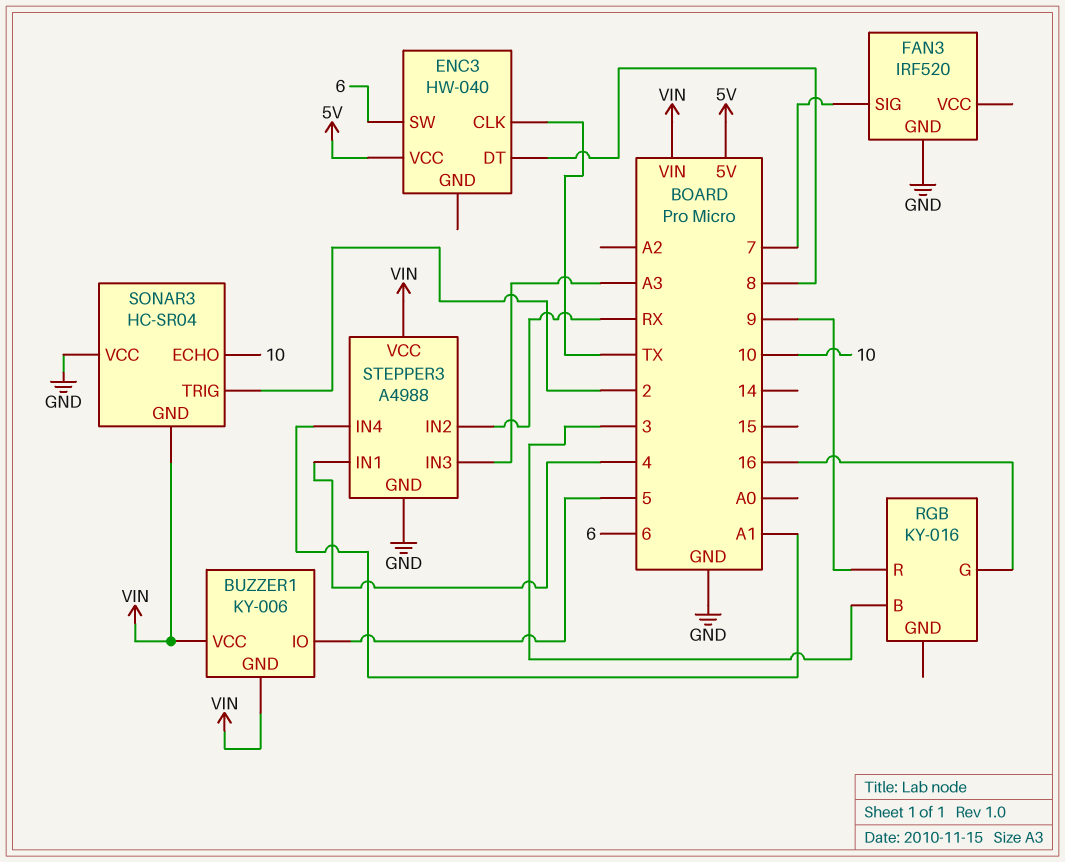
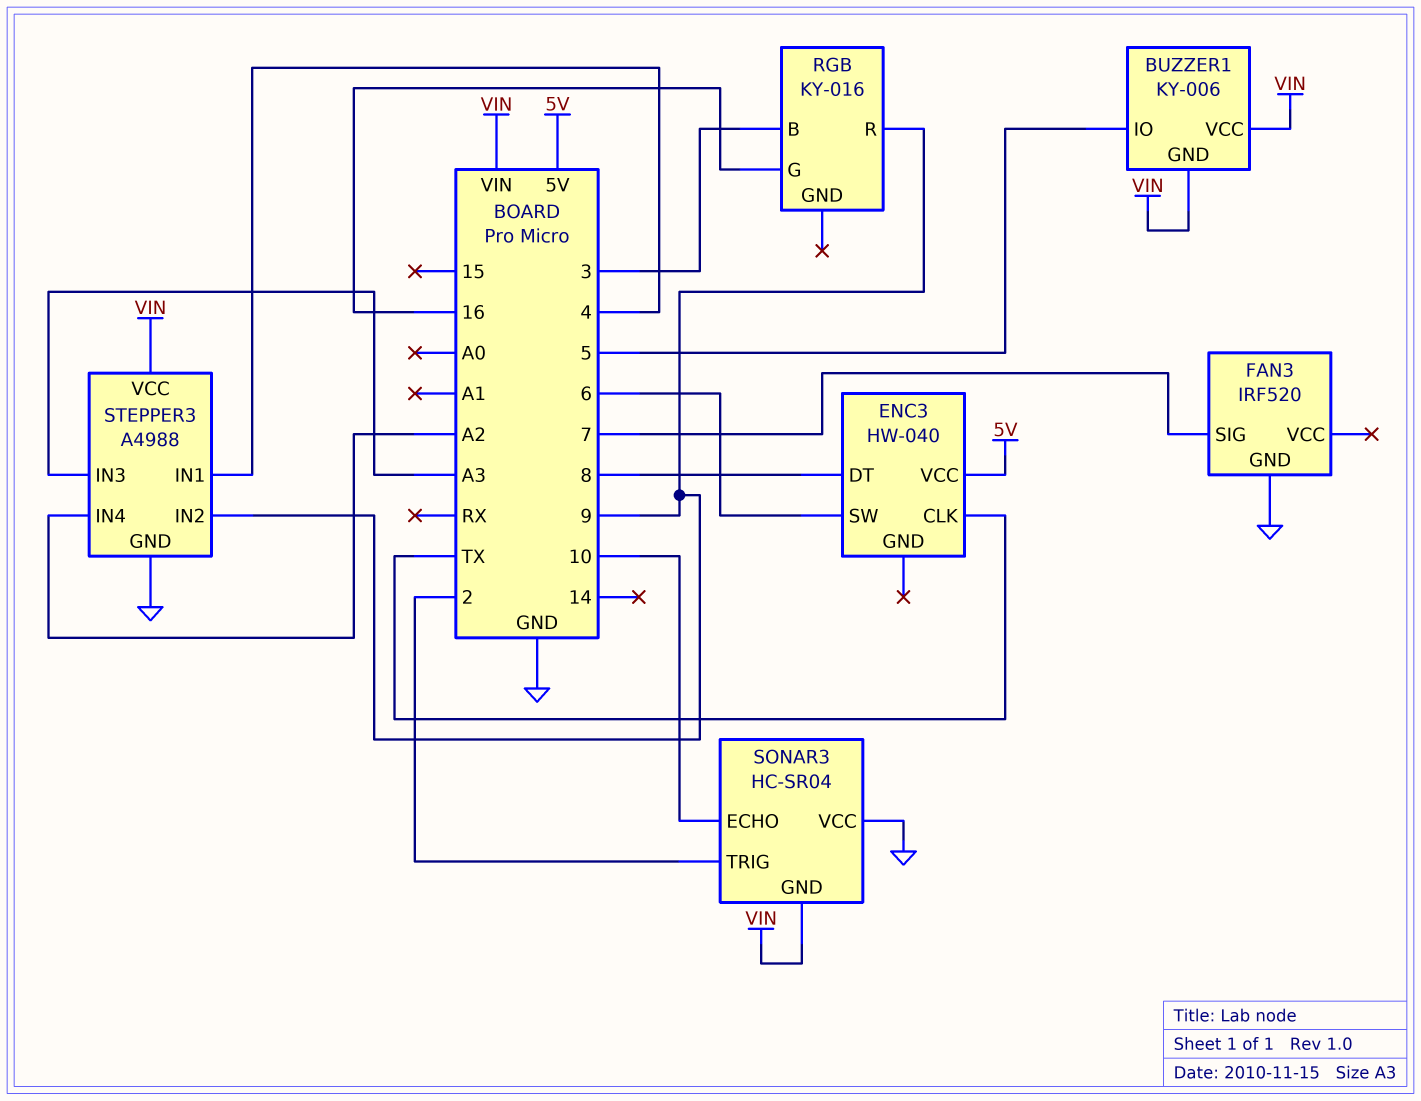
STEPPER3 pin IN2: RX -> 9
STEPPER3 pin IN4: A1 -> A2

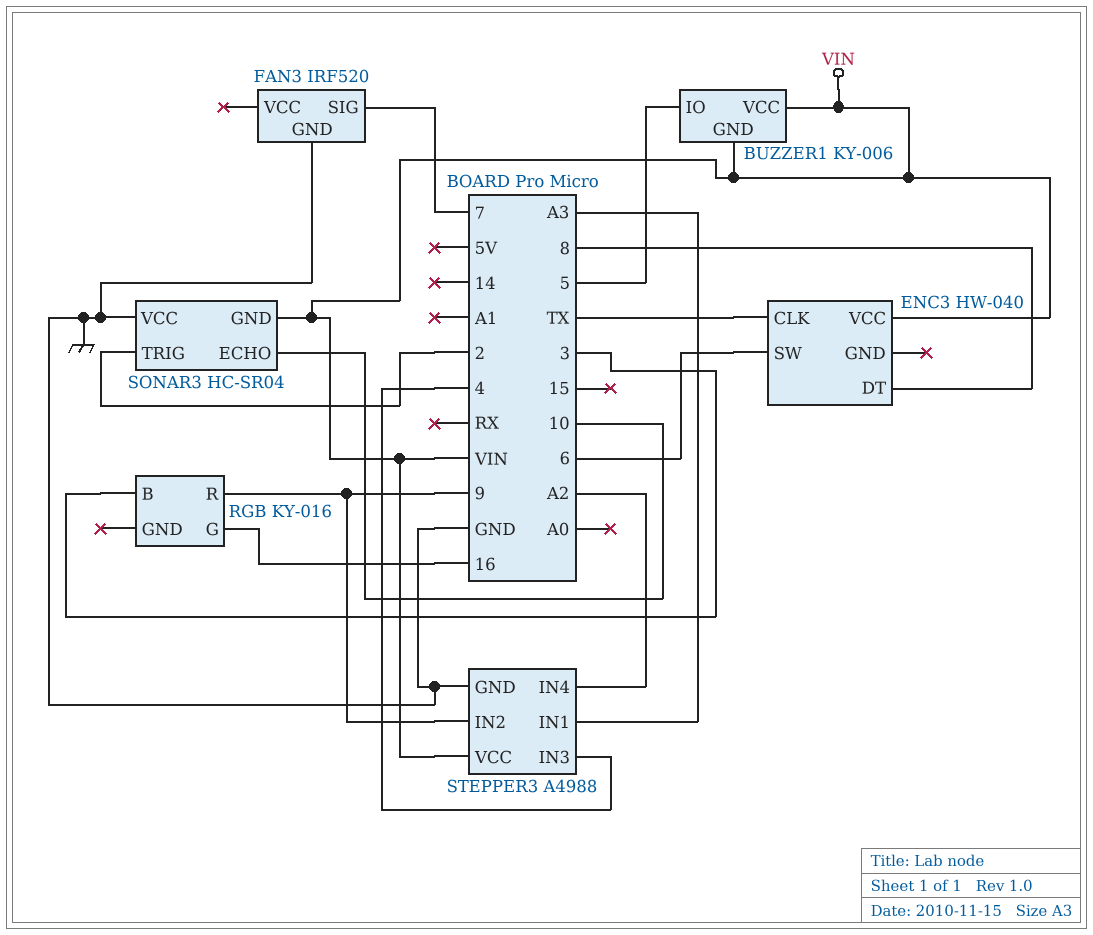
ENC3 pin VCC: 5V -> VIN
STEPPER3 pin IN1: 4 -> A3
STEPPER3 pin IN3: A3 -> 4

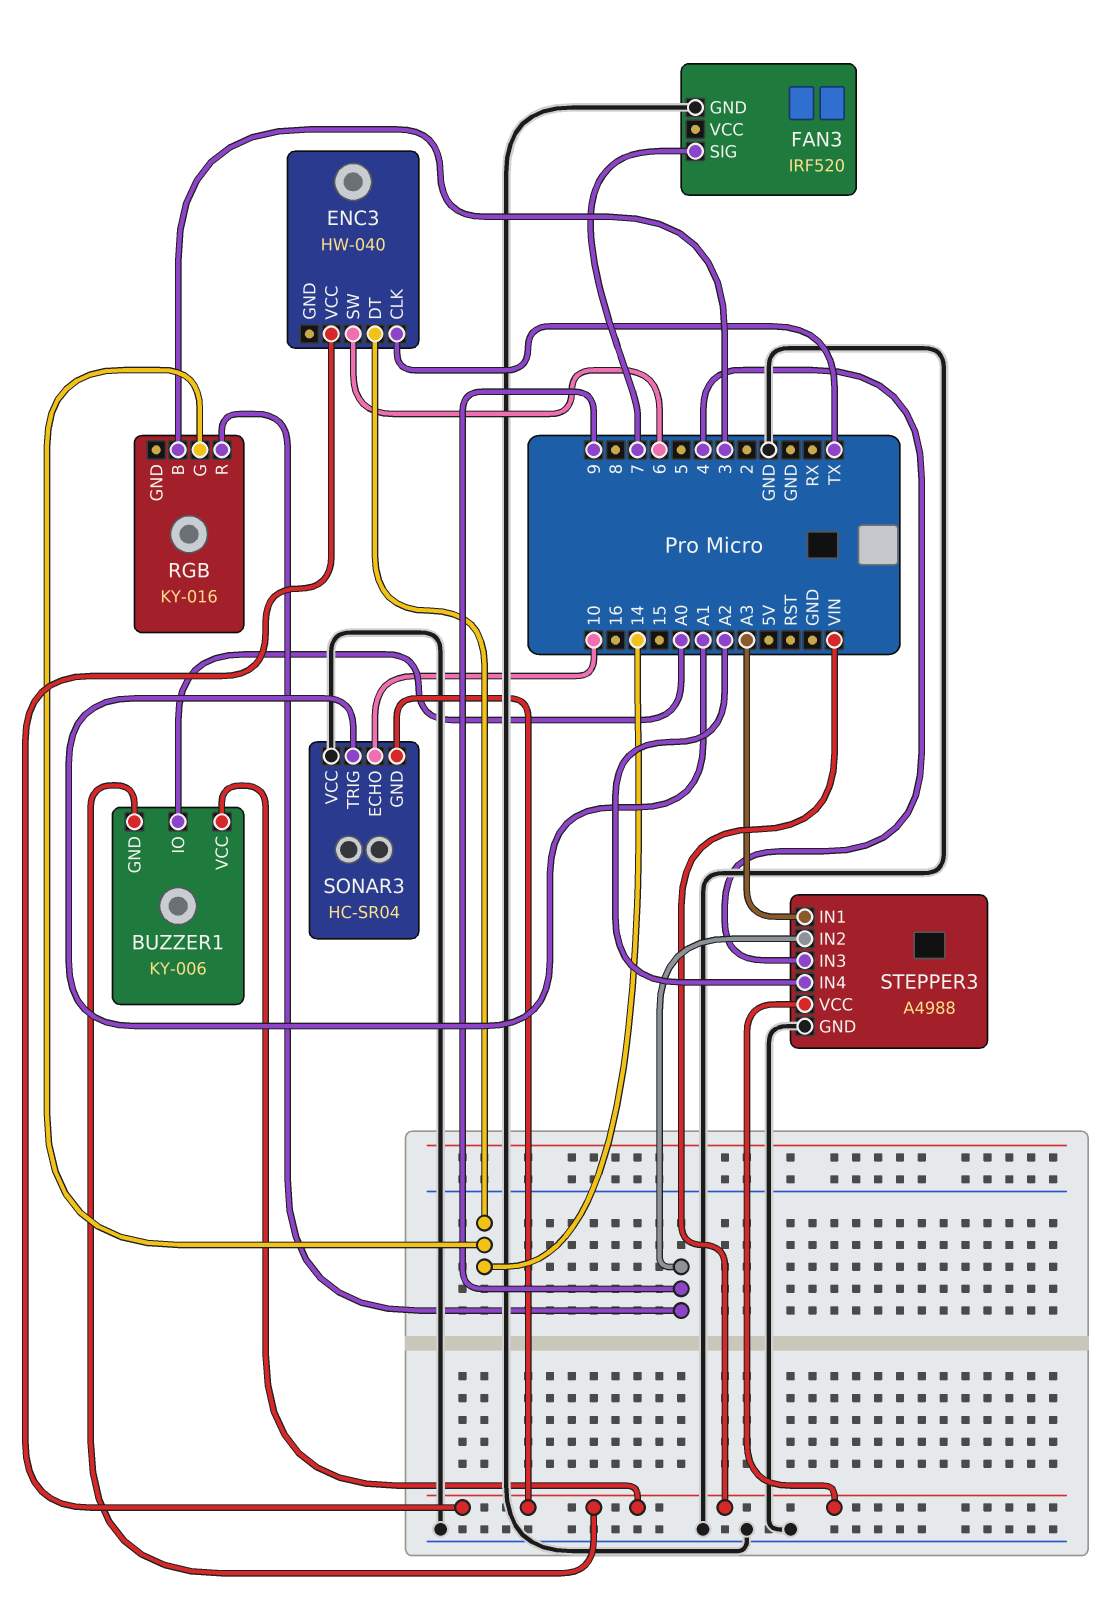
BUZZER1 pin IO: 5 -> A0
ENC3 pin DT: 8 -> 14
RGB pin G: 16 -> 14
SONAR3 pin TRIG: 2 -> A1

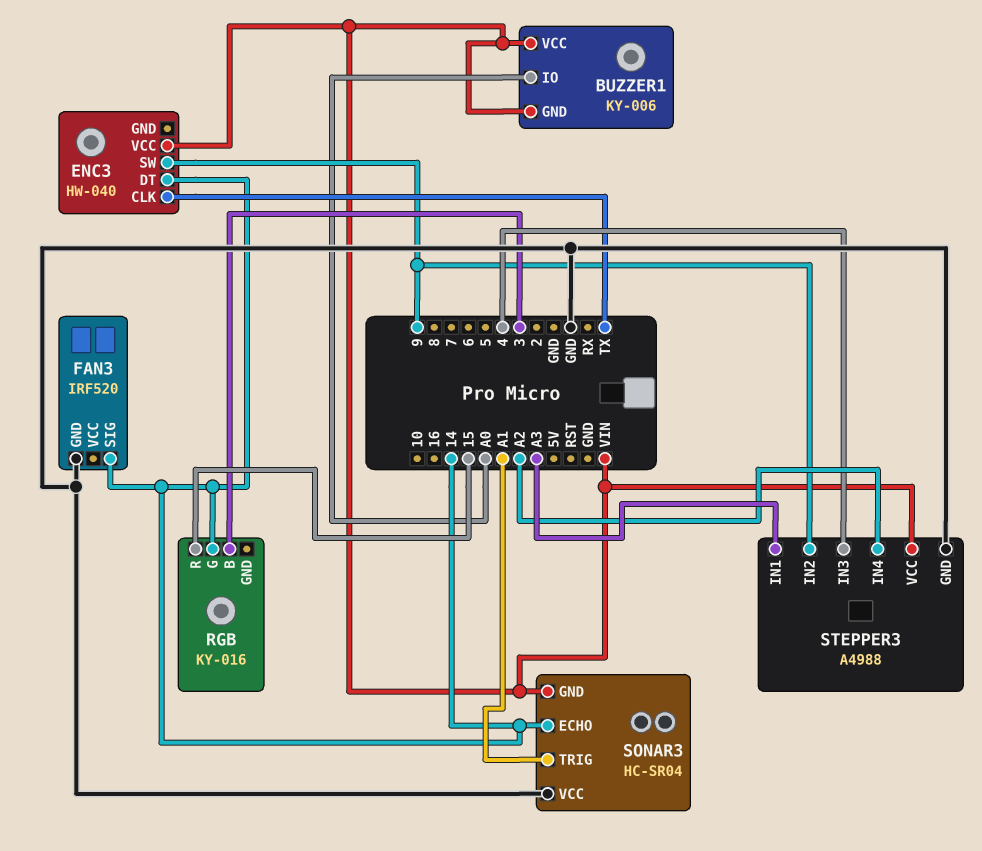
ENC3 pin SW: 6 -> 9
FAN3 pin SIG: 7 -> 14
RGB pin R: 9 -> 15
SONAR3 pin ECHO: 10 -> 14

